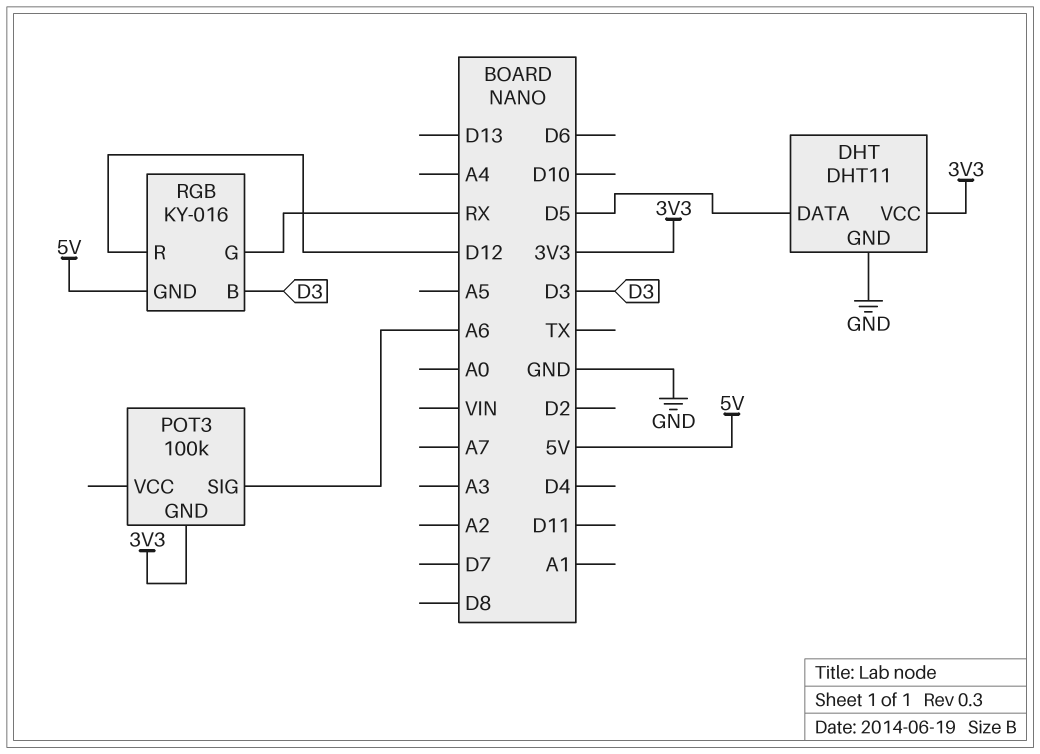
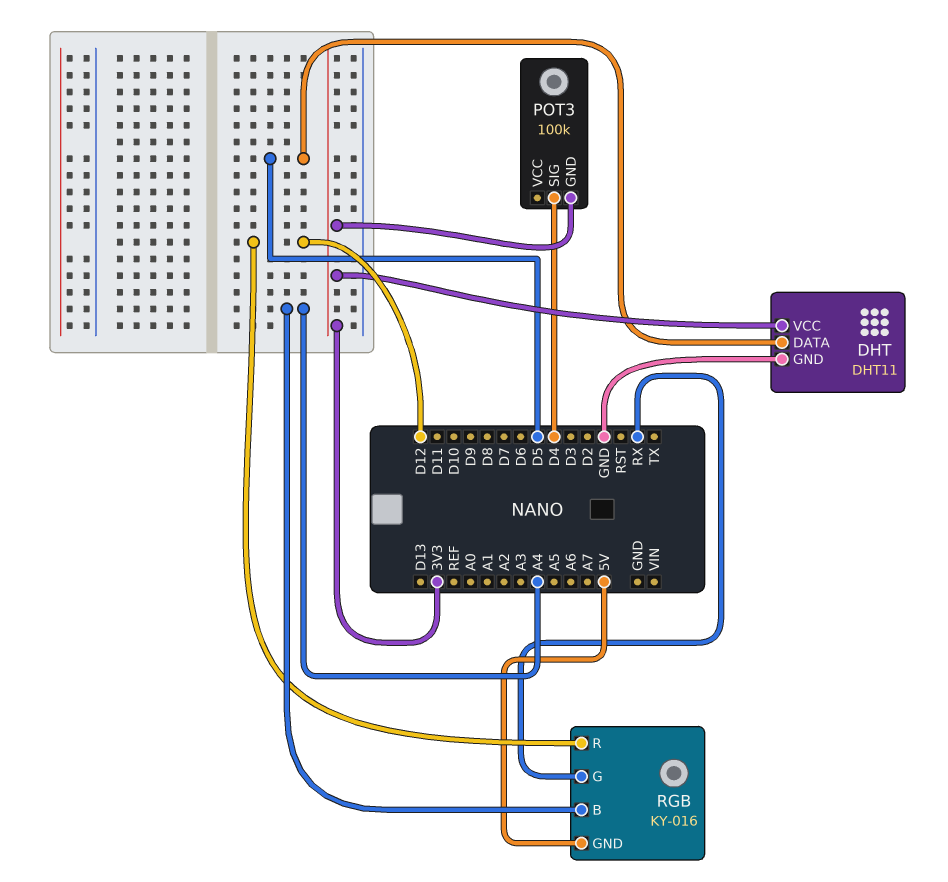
POT3 pin SIG: A6 -> D4
RGB pin B: D3 -> A4

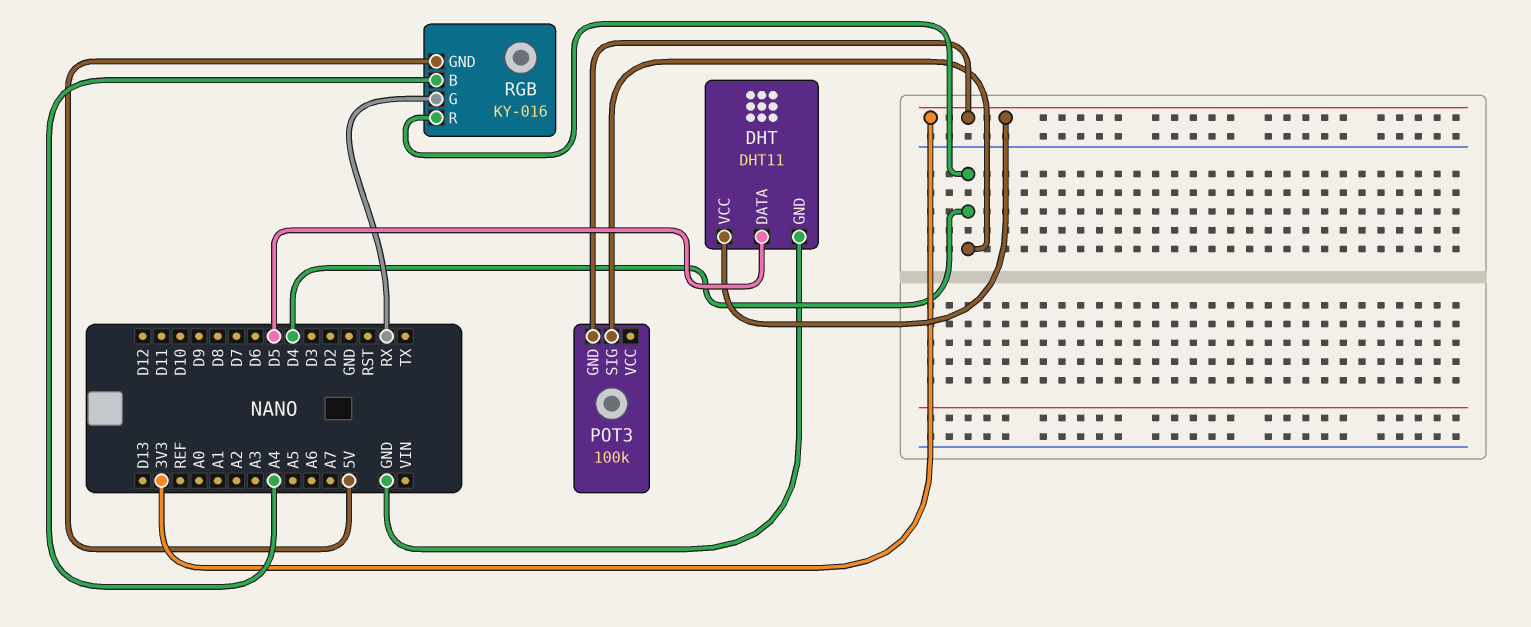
RGB pin R: D12 -> D4

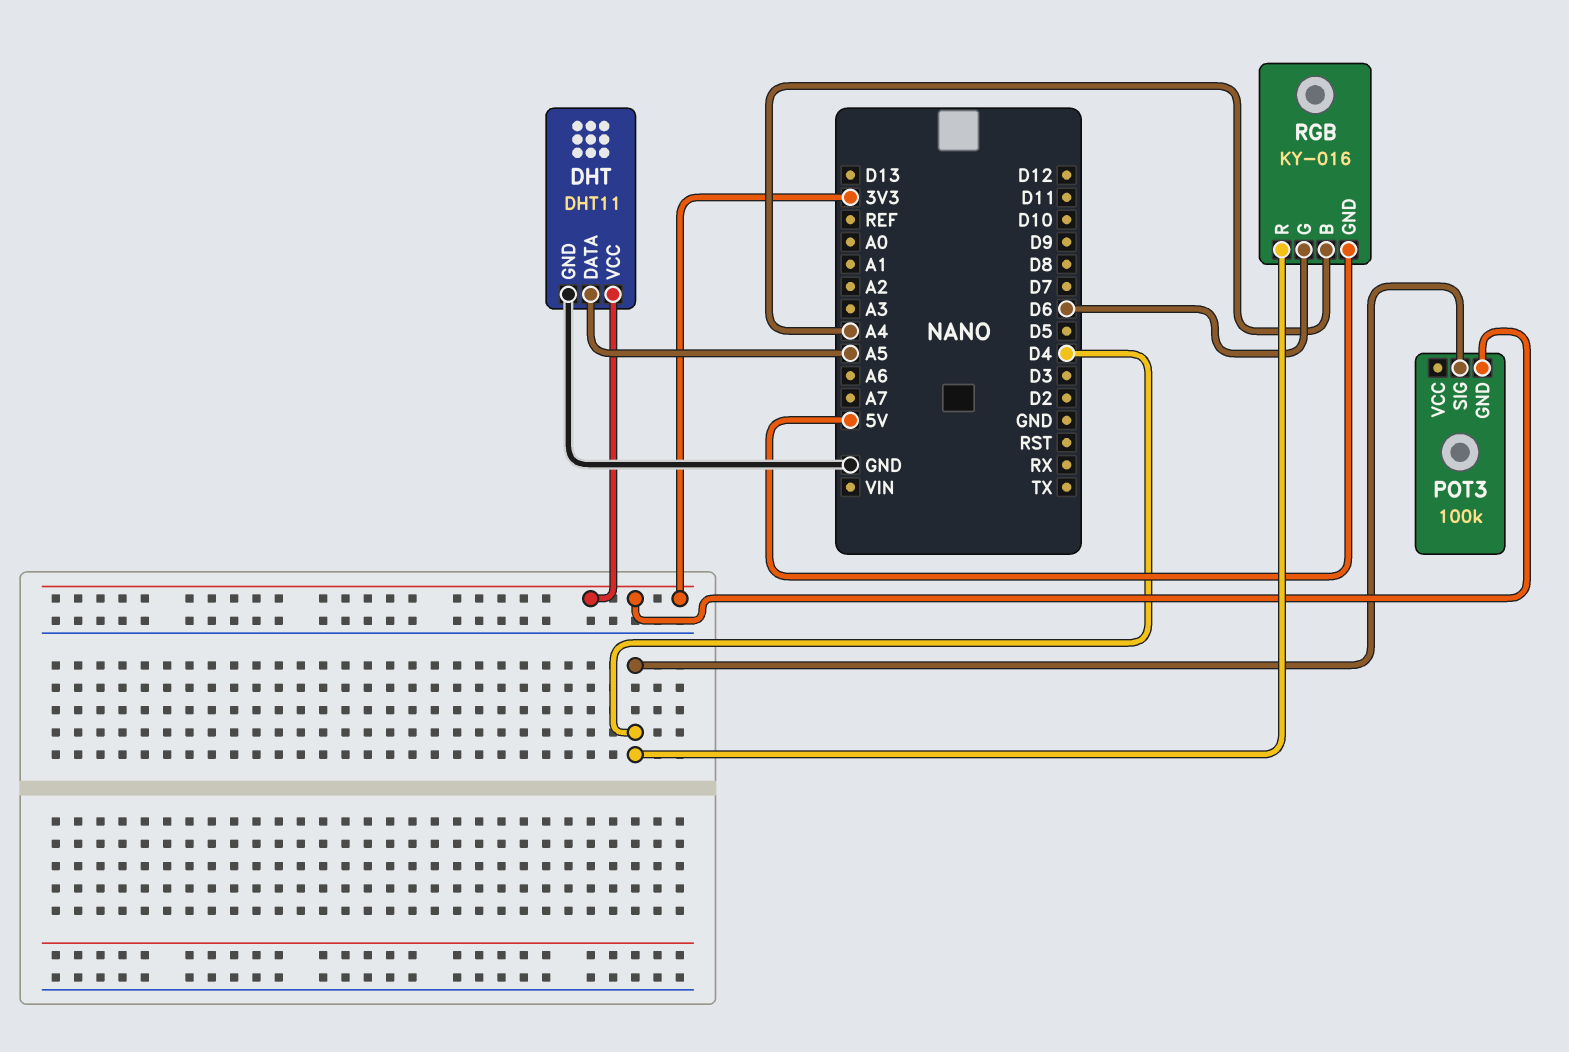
DHT pin DATA: D5 -> A5
RGB pin G: RX -> D6

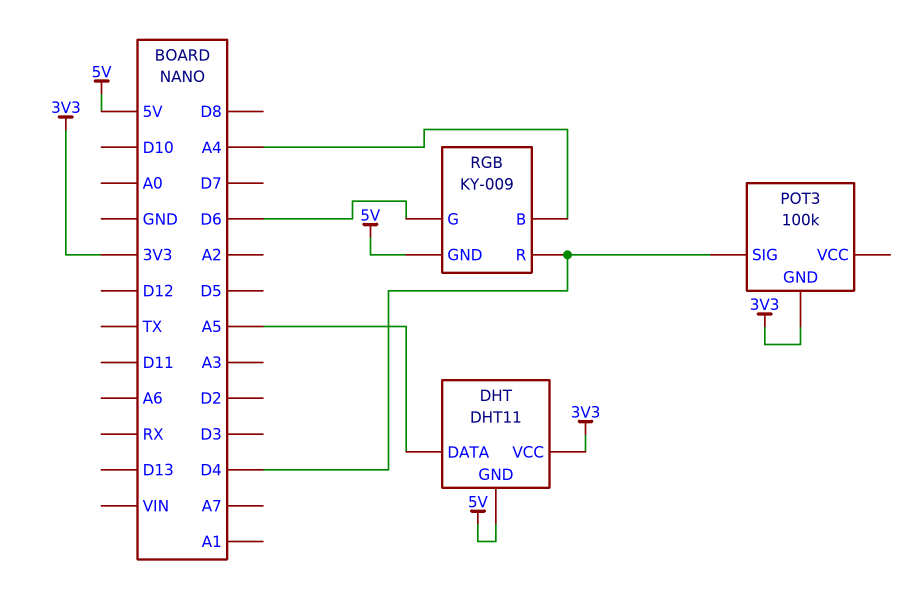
DHT pin GND: GND -> 5V
RGB: KY-016 -> KY-009

